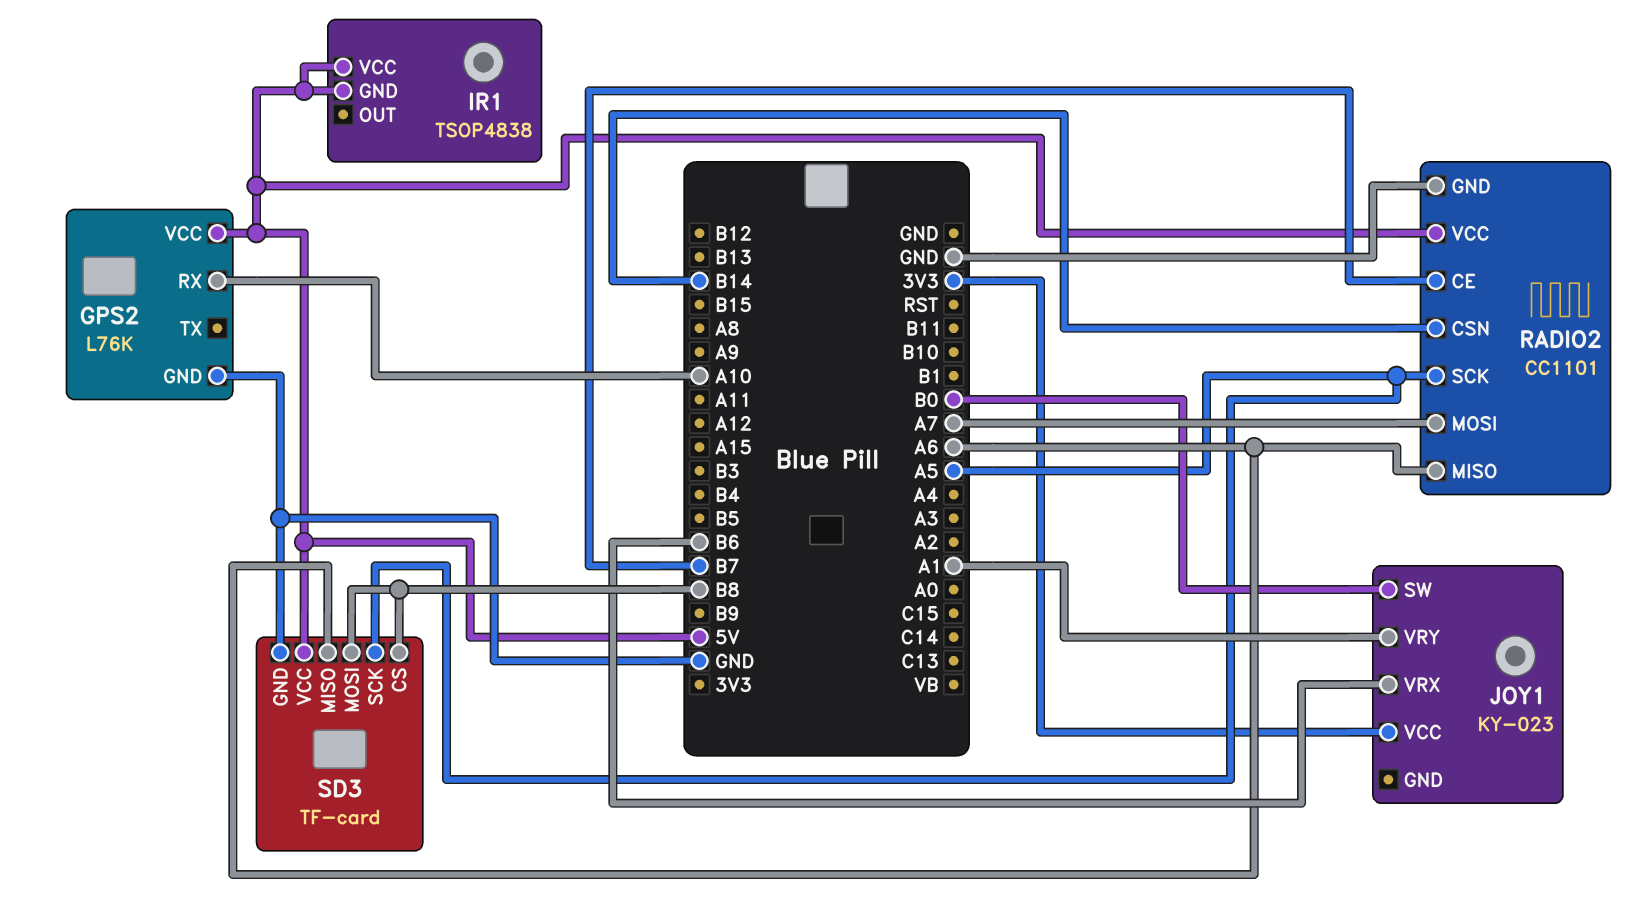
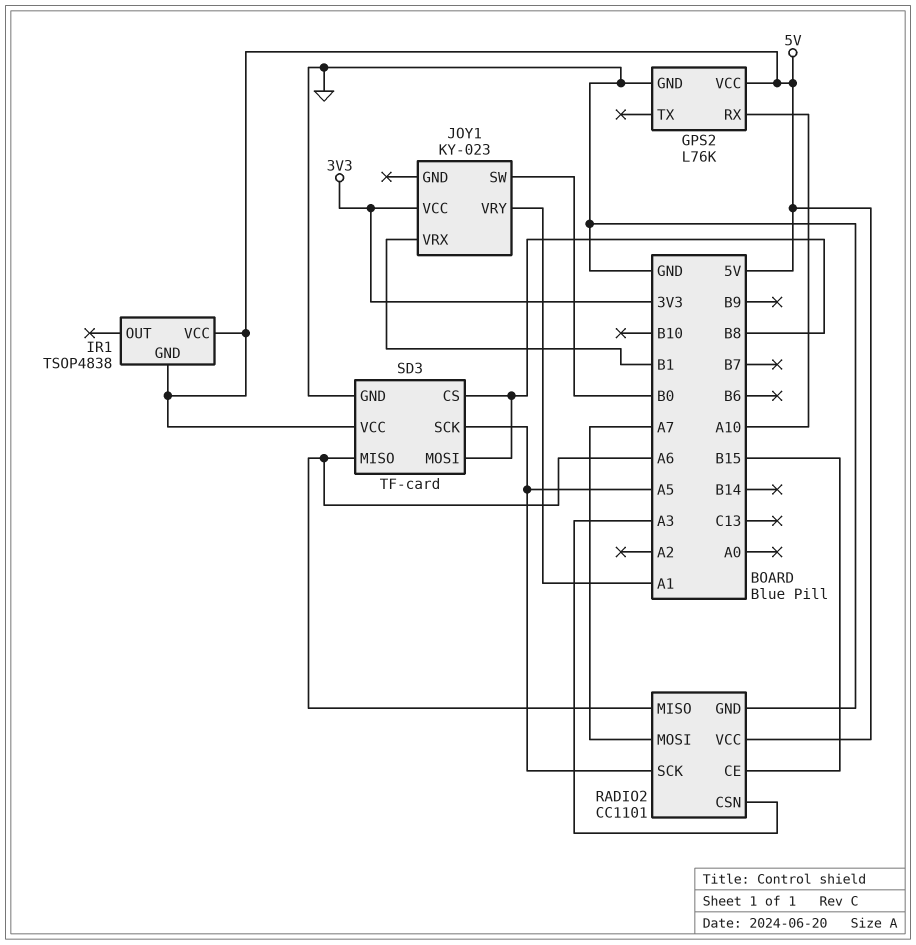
JOY1 pin VRX: B6 -> B1
RADIO2 pin CE: B7 -> B15
RADIO2 pin CSN: B14 -> A3

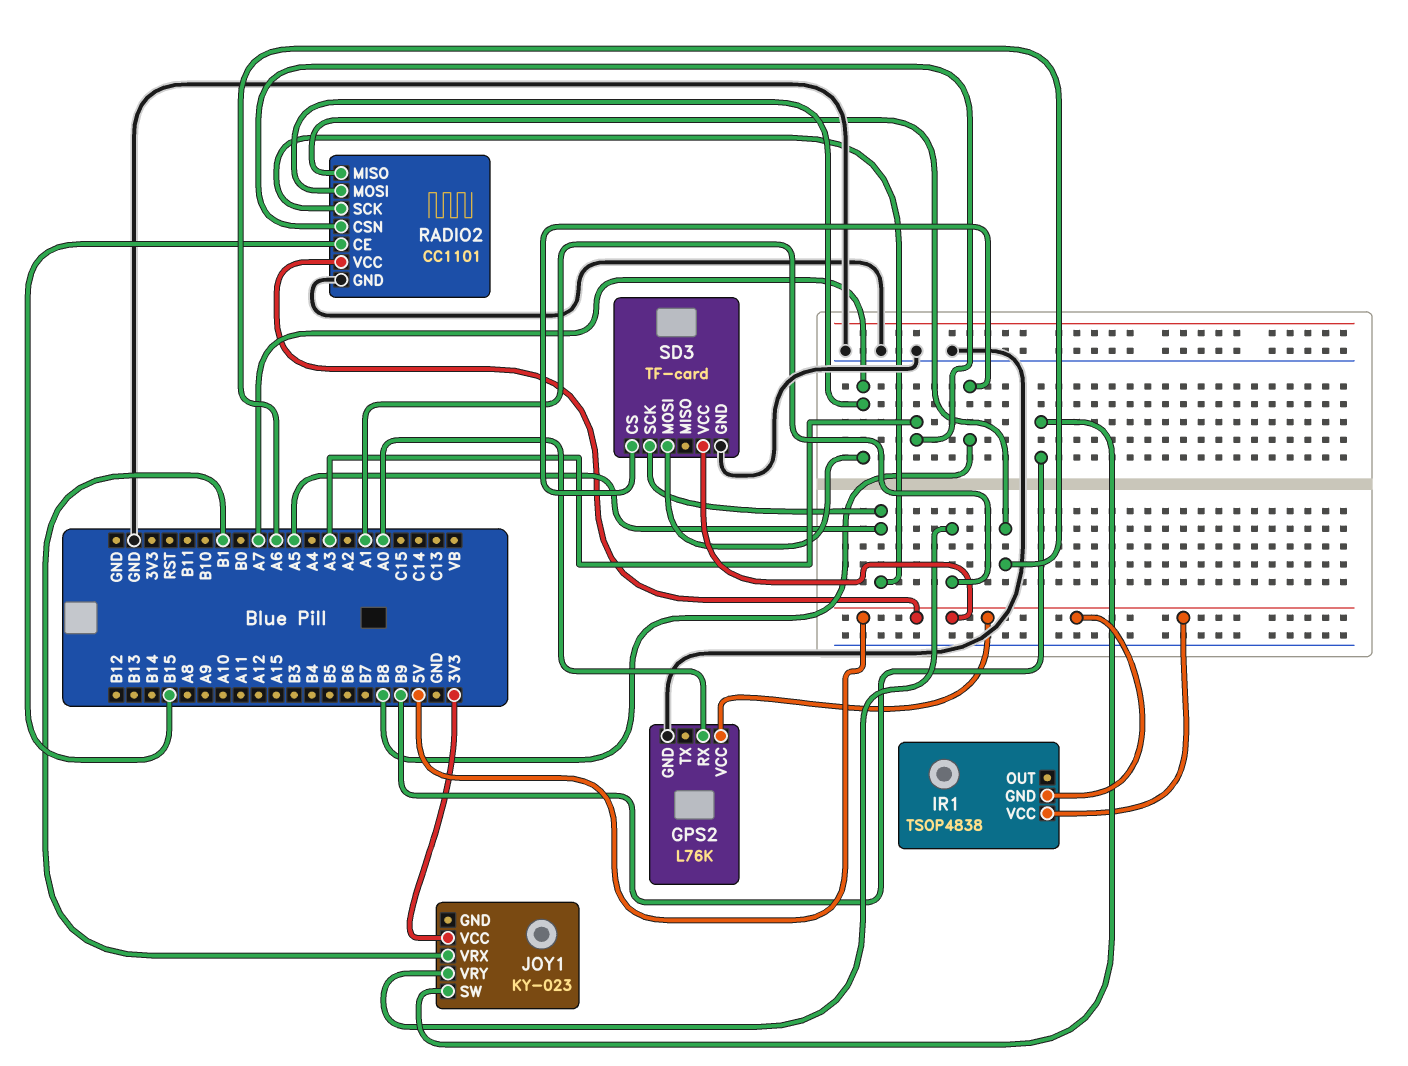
GPS2 pin RX: A10 -> A0
JOY1 pin SW: B0 -> B9
SD3 pin MISO: A6 -> none
SD3 pin MOSI: B8 -> A7

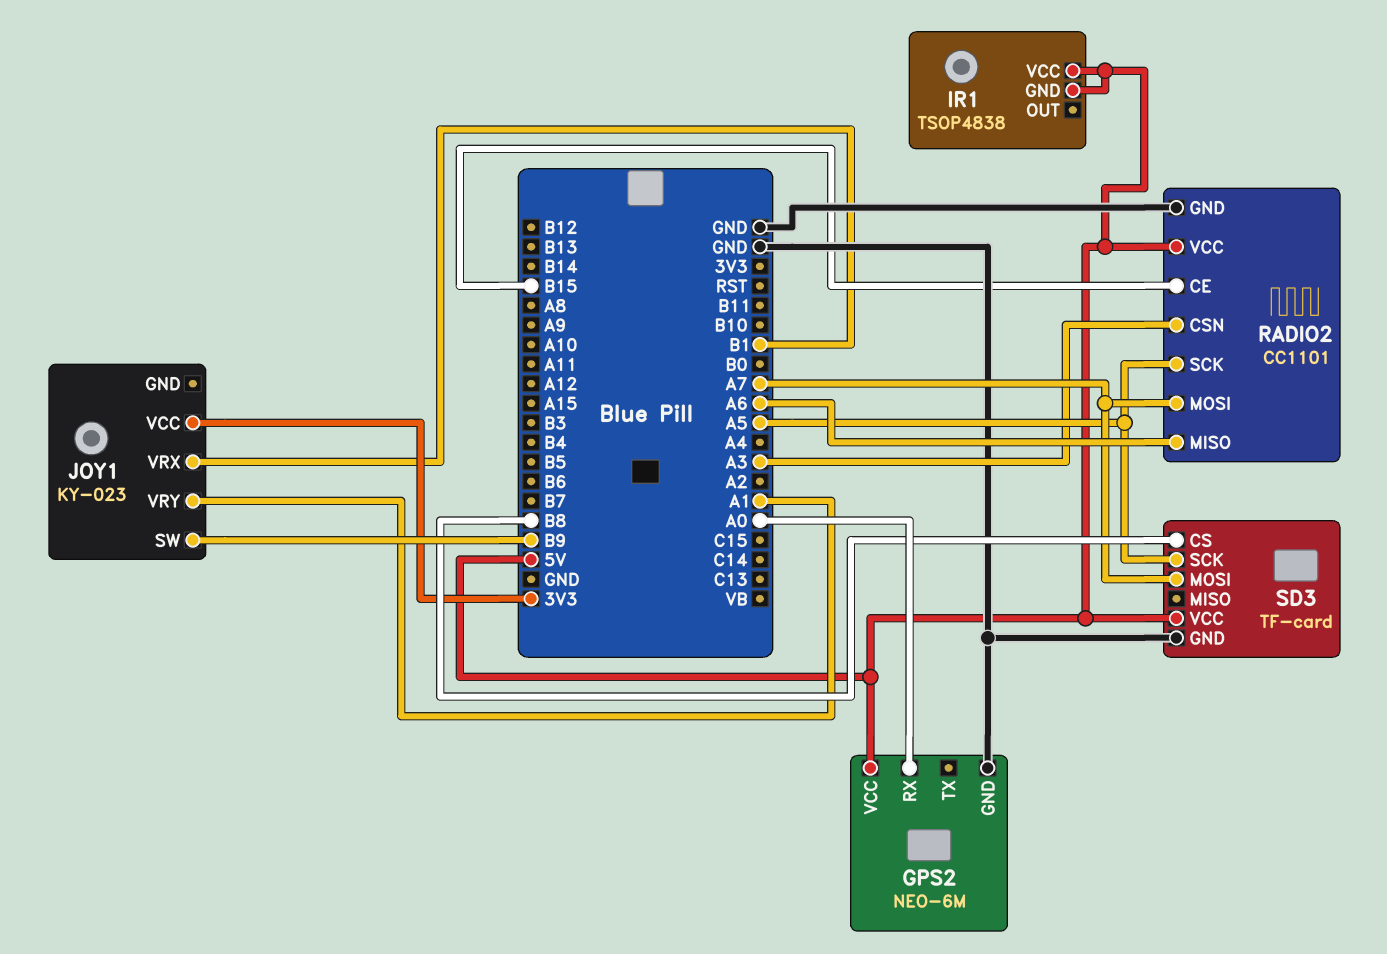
GPS2: L76K -> NEO-6M

